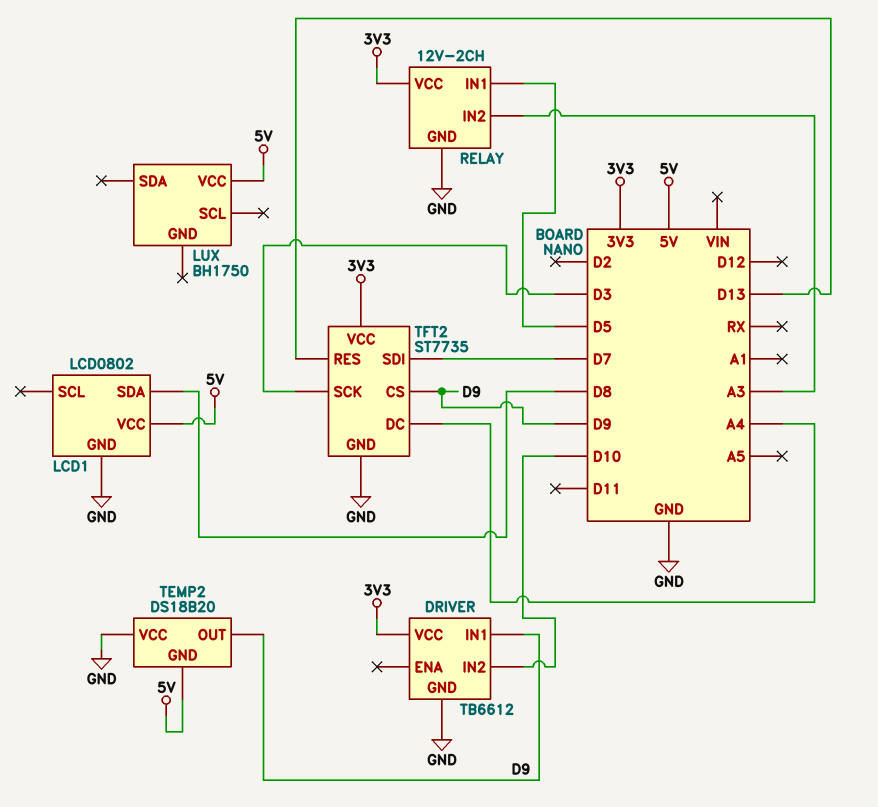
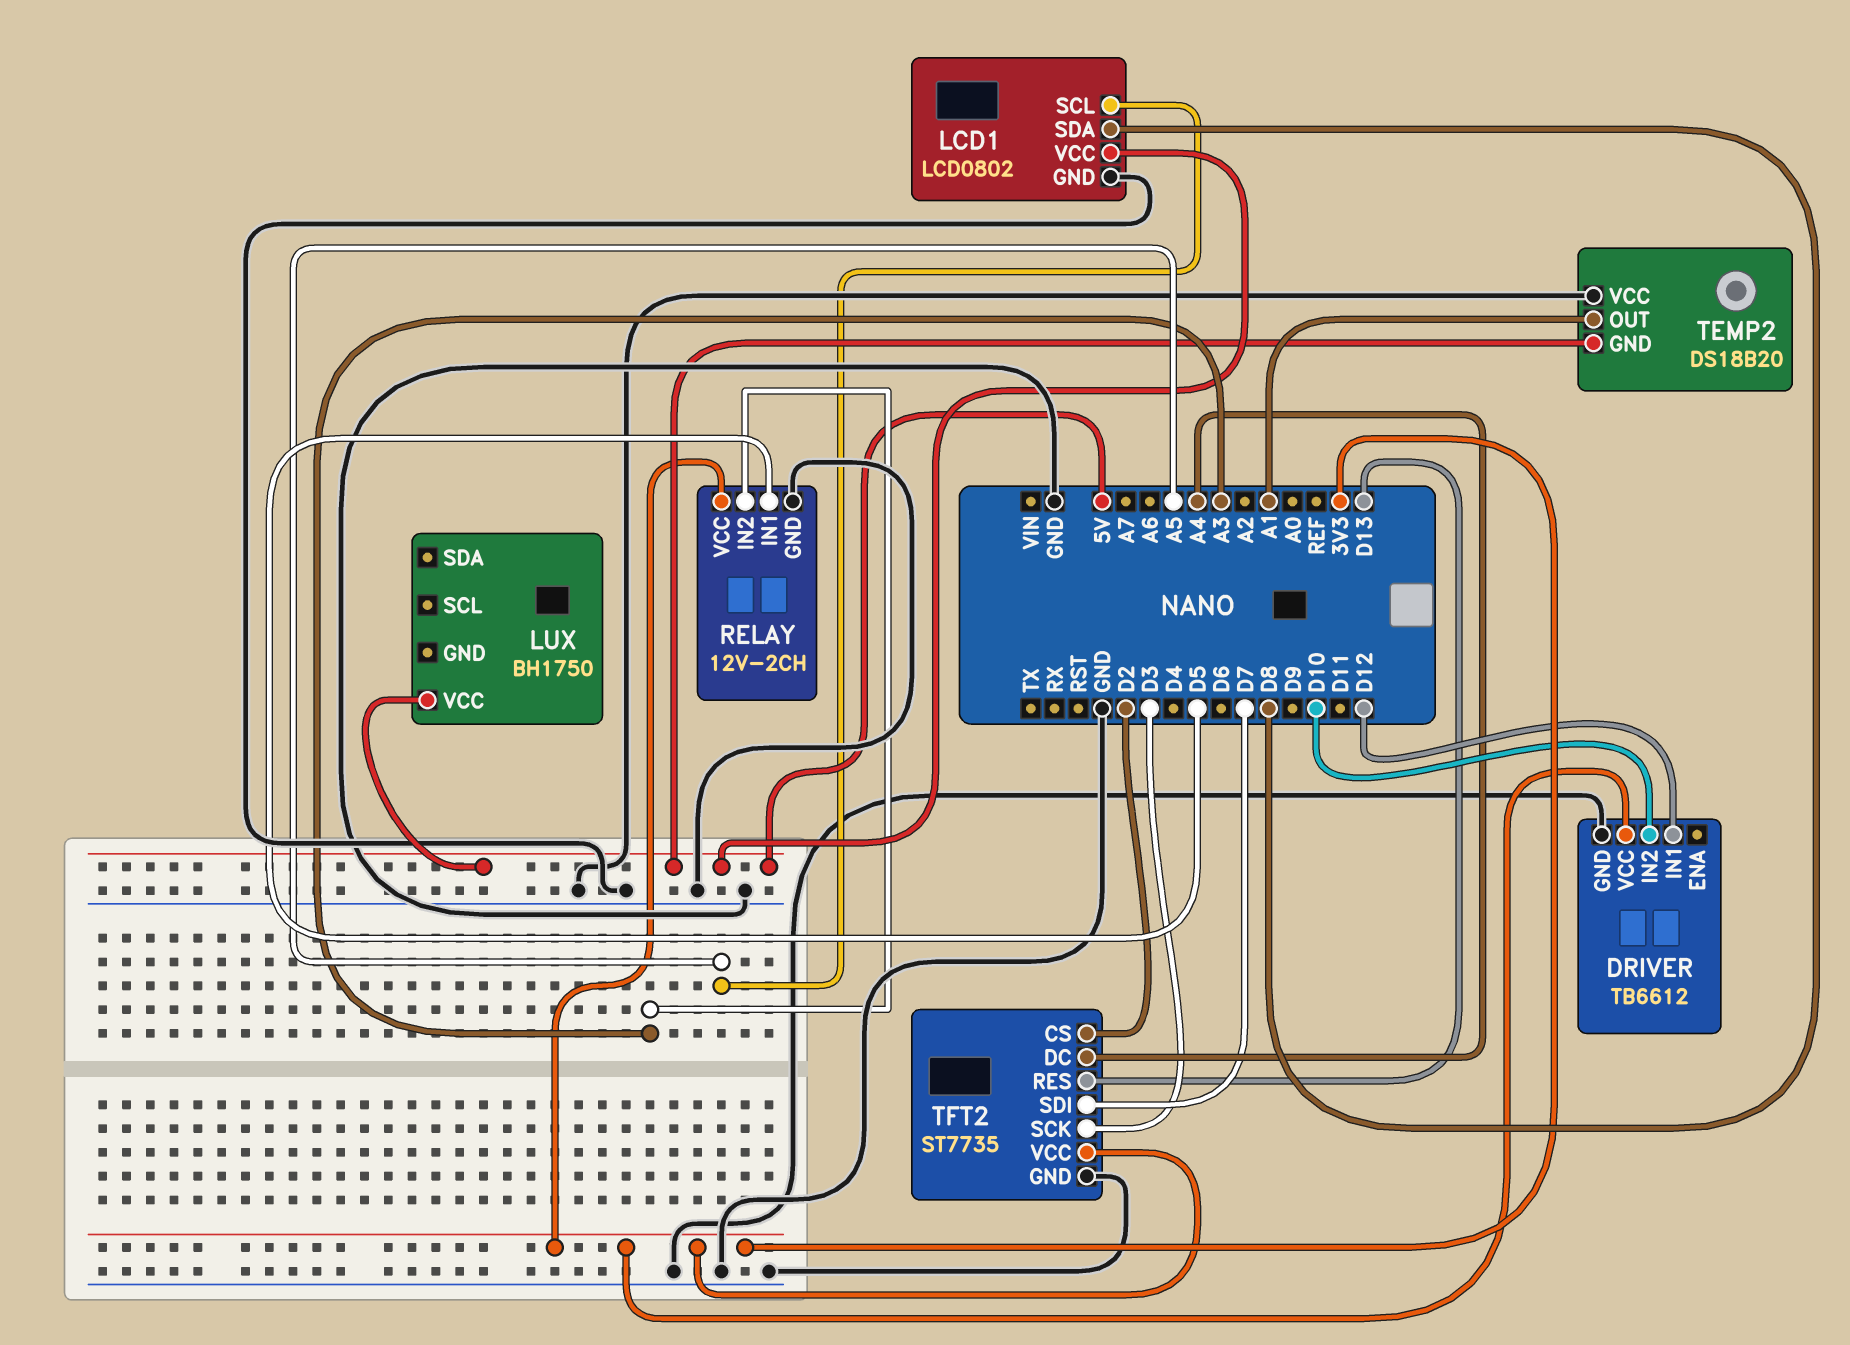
DRIVER pin IN1: D9 -> D12
LCD1 pin SCL: none -> A5
TEMP2 pin OUT: D9 -> A1
TFT2 pin CS: D9 -> D2

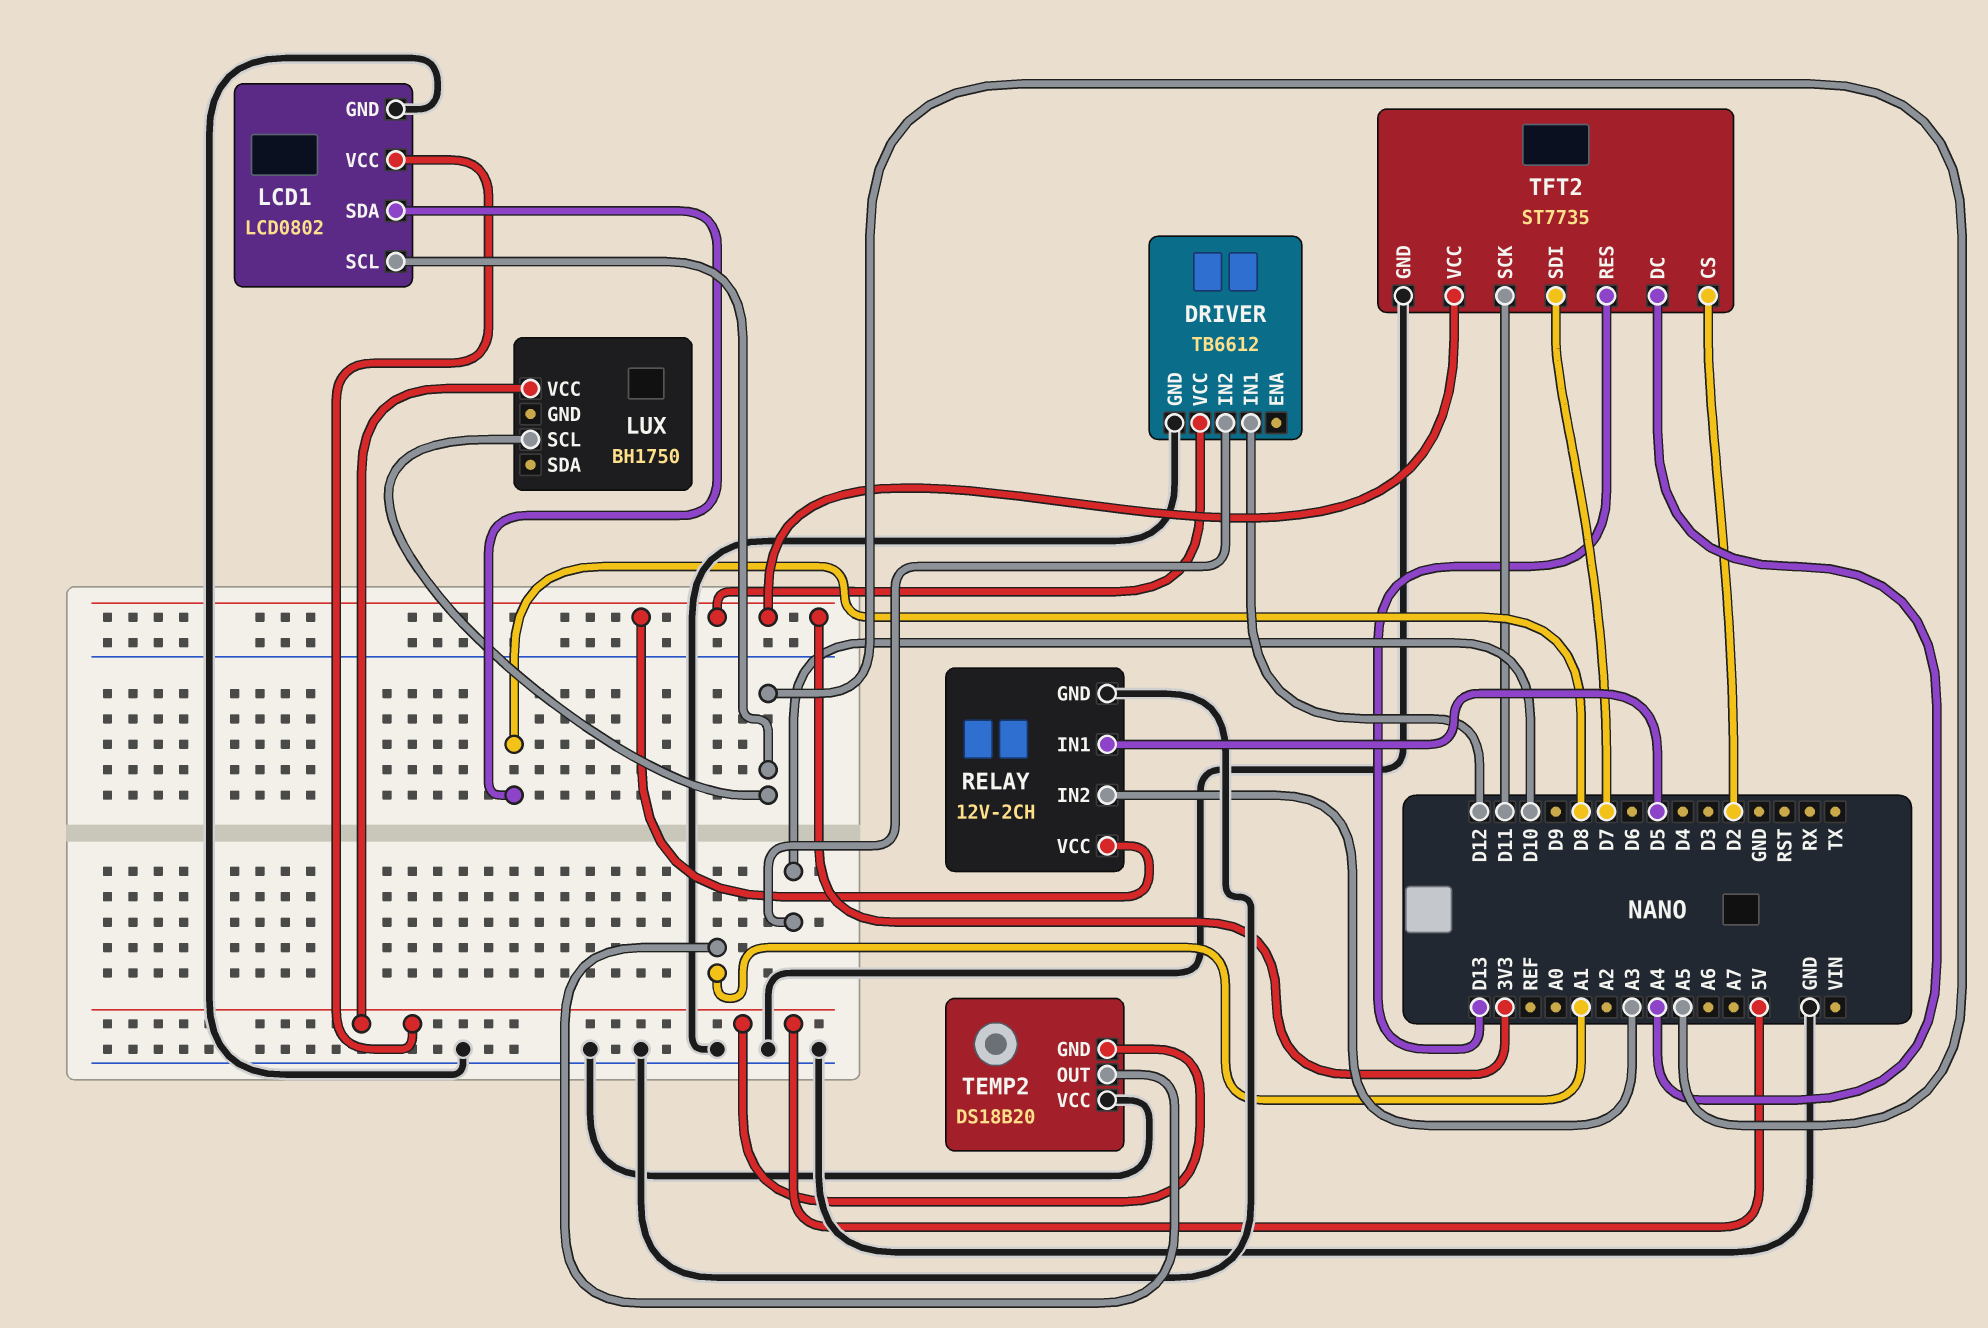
LUX pin SCL: none -> A5
TFT2 pin SCK: D3 -> D11

